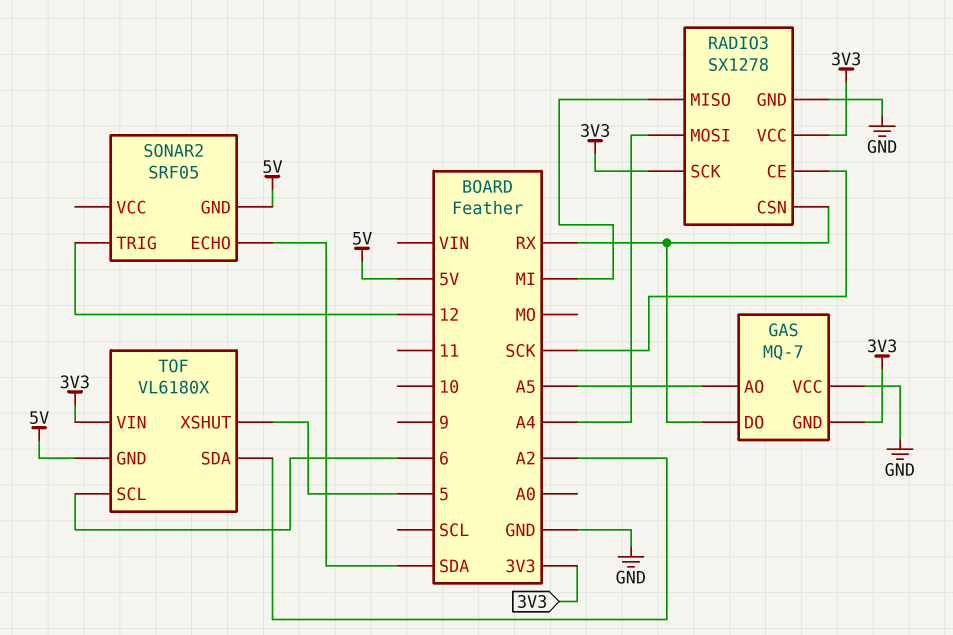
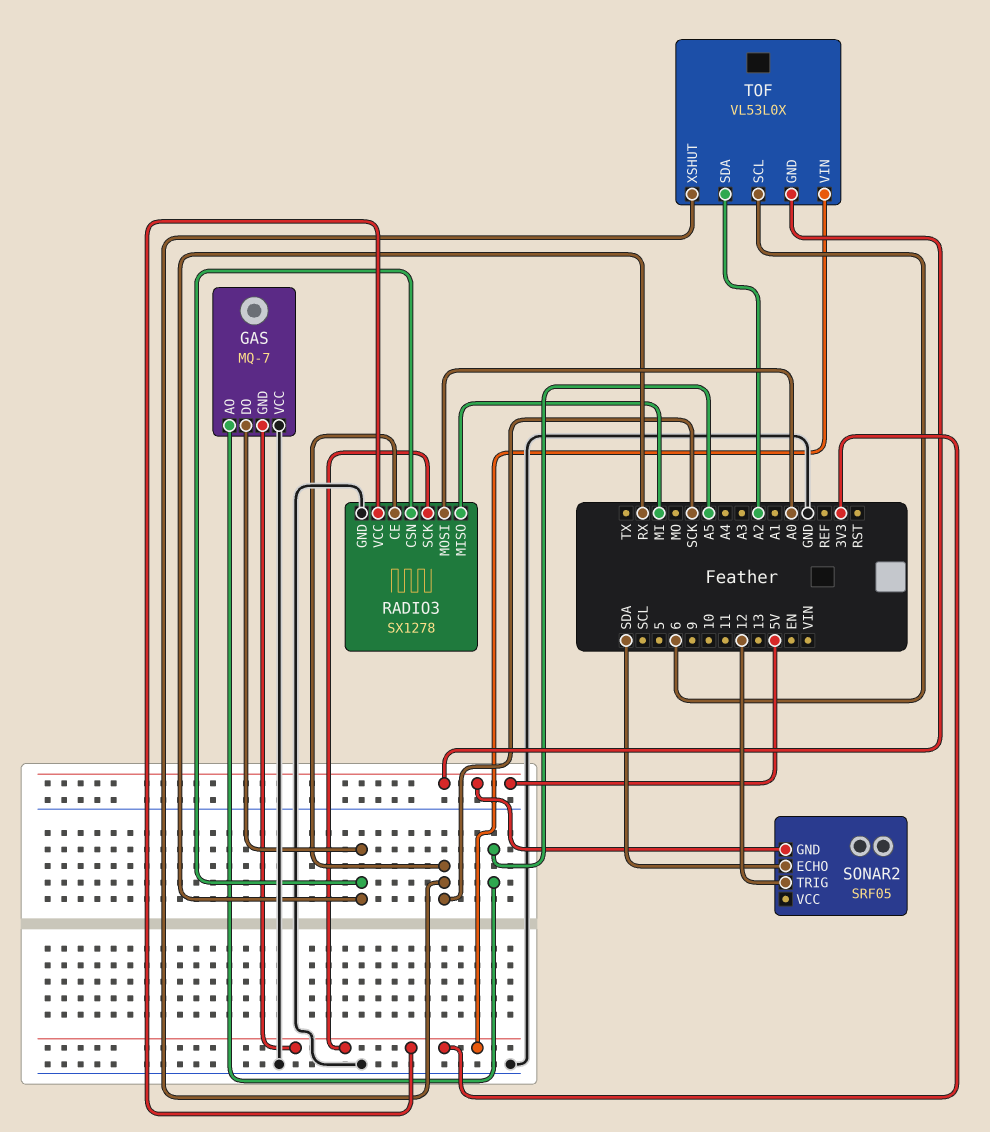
RADIO3 pin MOSI: A4 -> A0
TOF: VL6180X -> VL53L0X
TOF pin XSHUT: 5 -> SCK

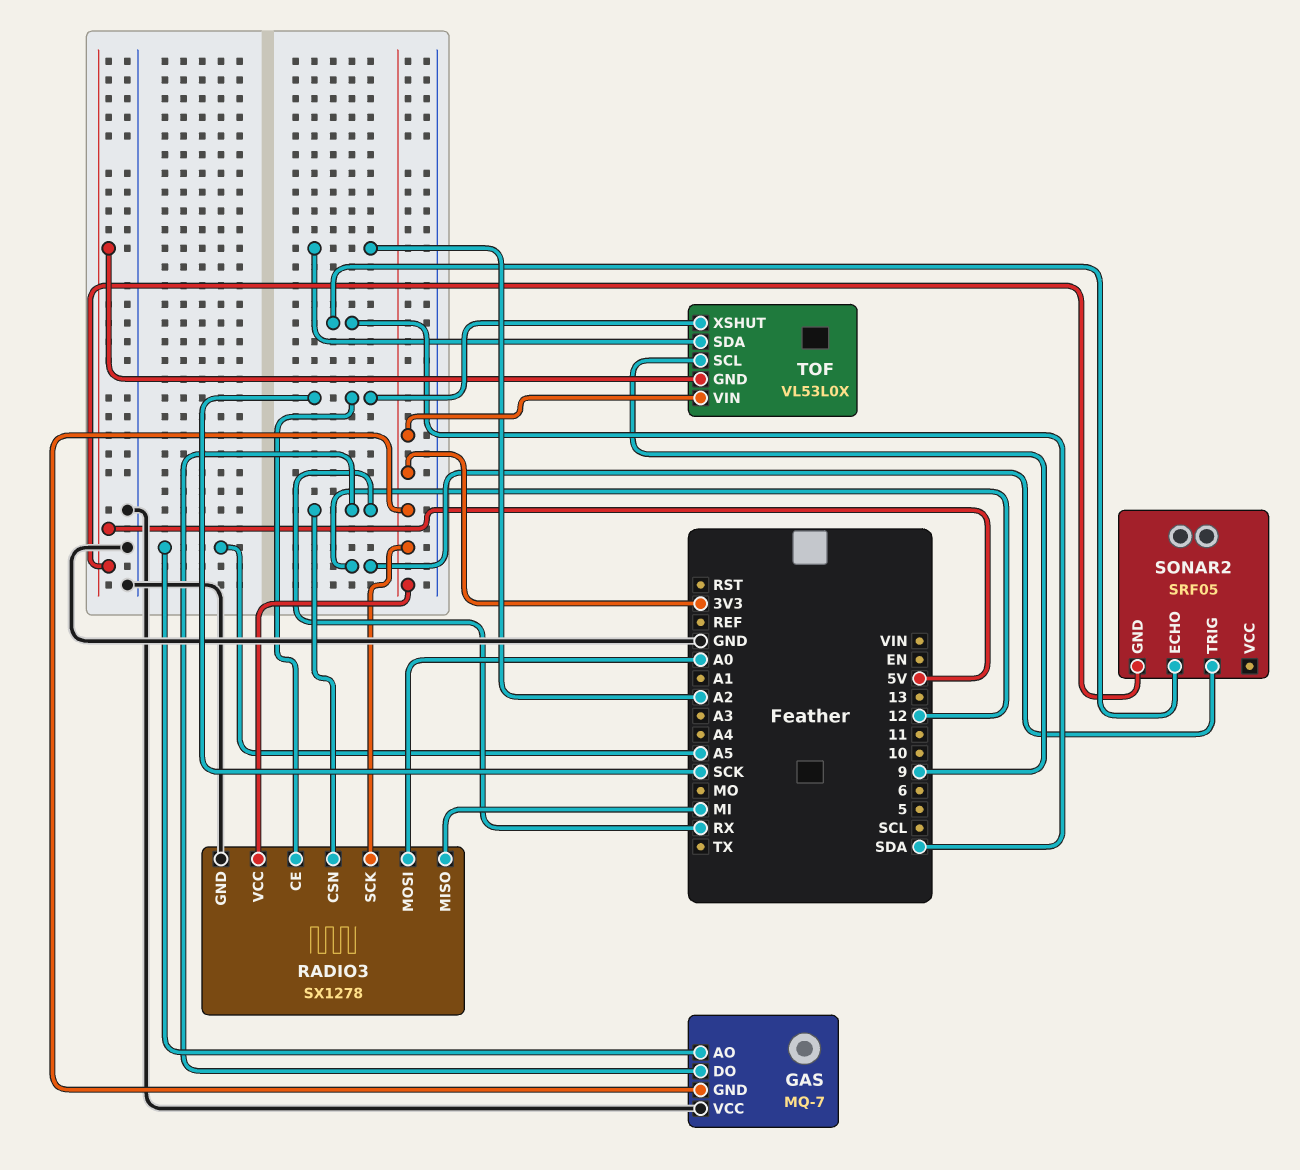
TOF pin SCL: 6 -> 9

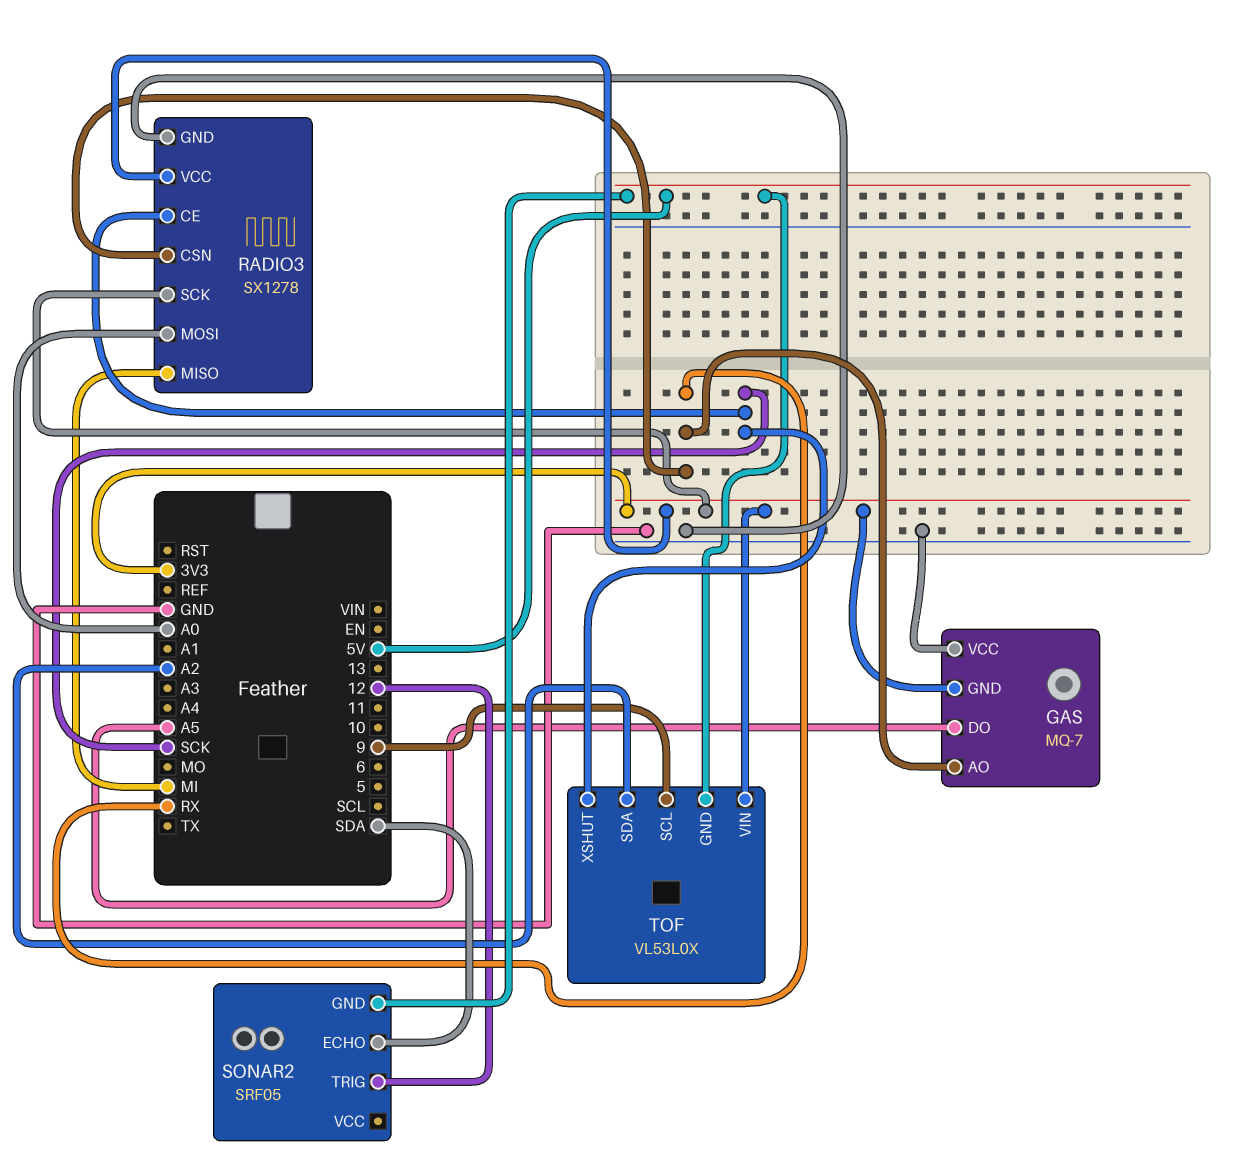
GAS pin AO: A5 -> RX
GAS pin DO: RX -> A5

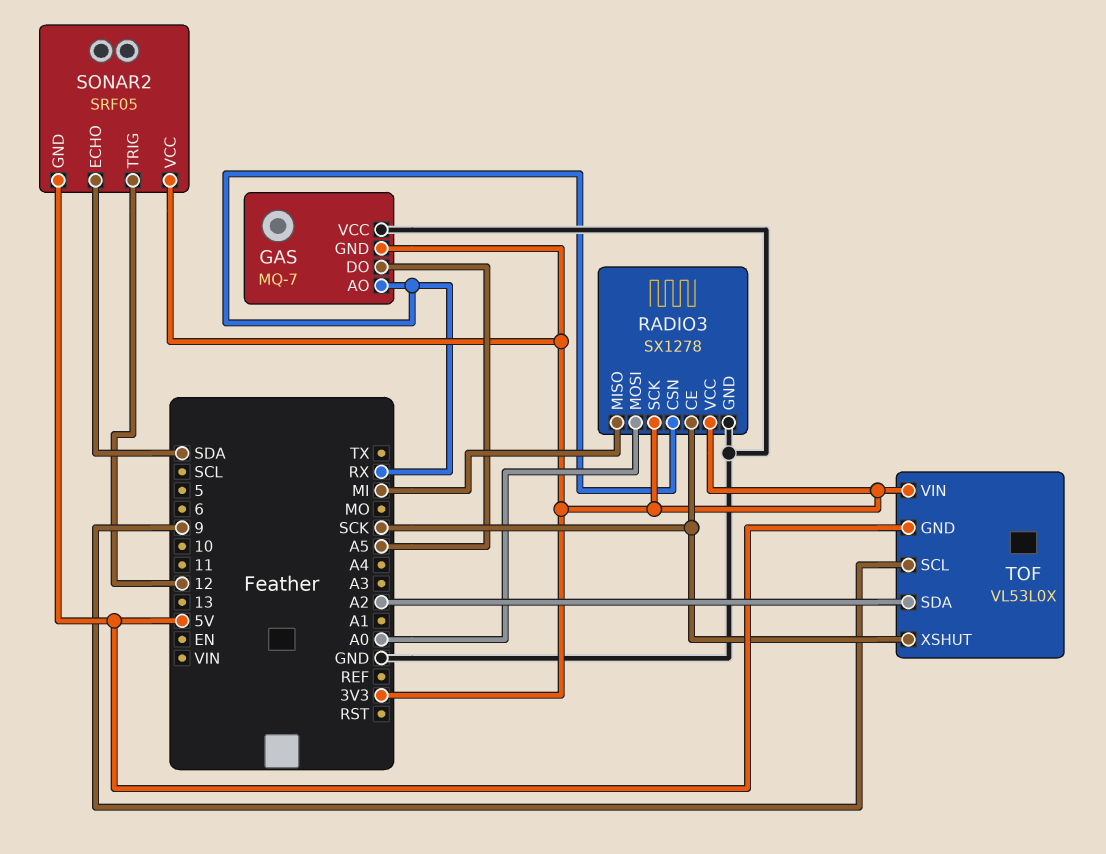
SONAR2 pin VCC: none -> 3V3

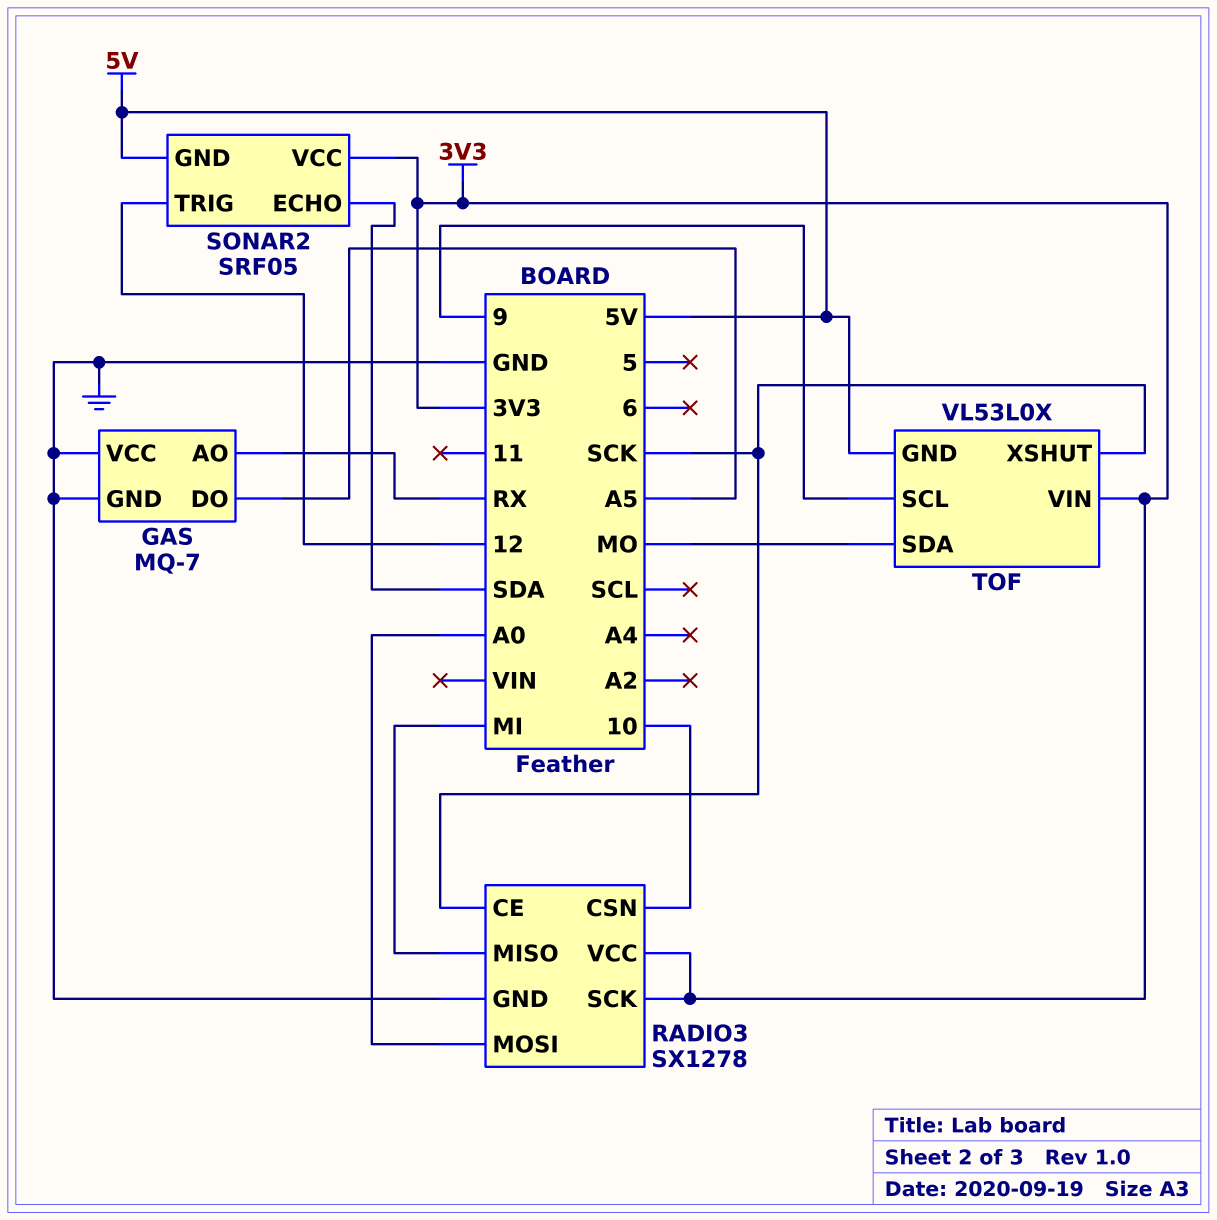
GAS pin GND: 3V3 -> GND
RADIO3 pin CSN: RX -> 10
TOF pin SDA: A2 -> MO

